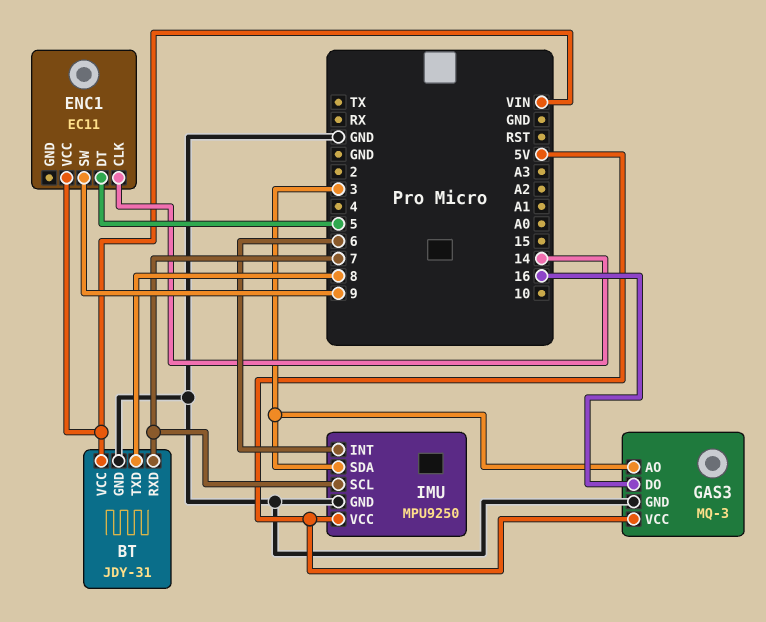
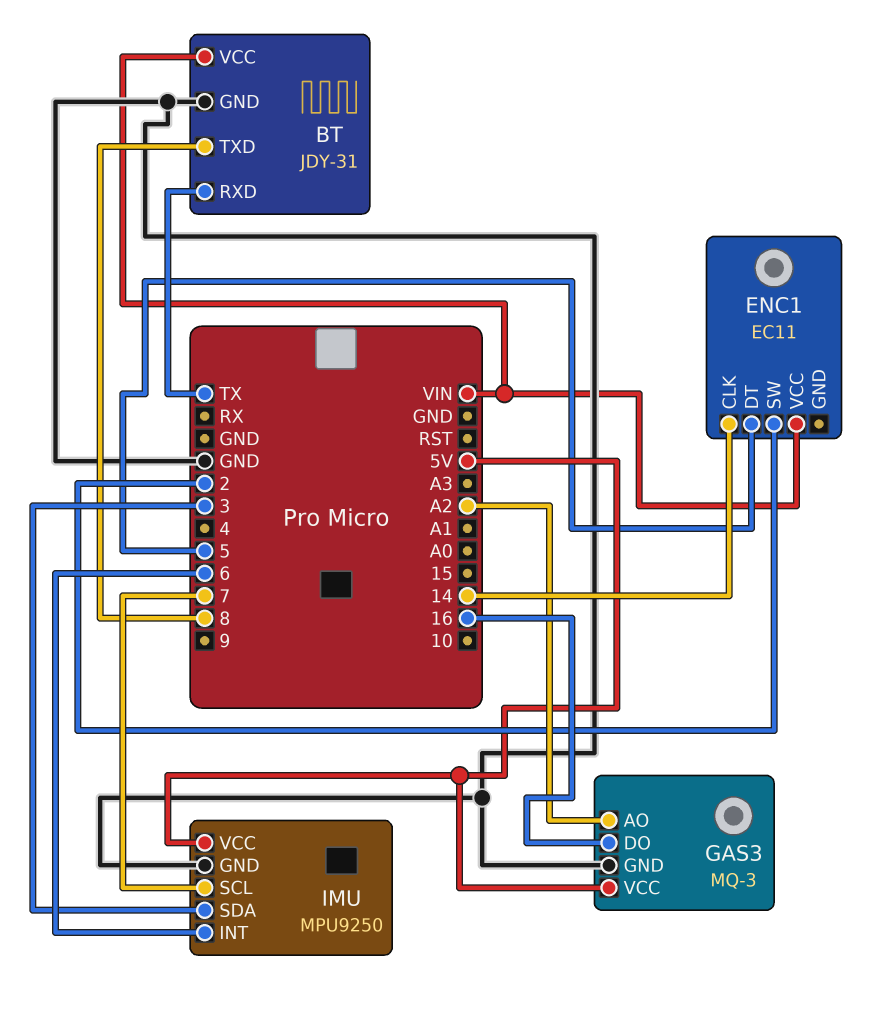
BT pin RXD: 7 -> TX
ENC1 pin SW: 9 -> 2
GAS3 pin AO: 3 -> A2

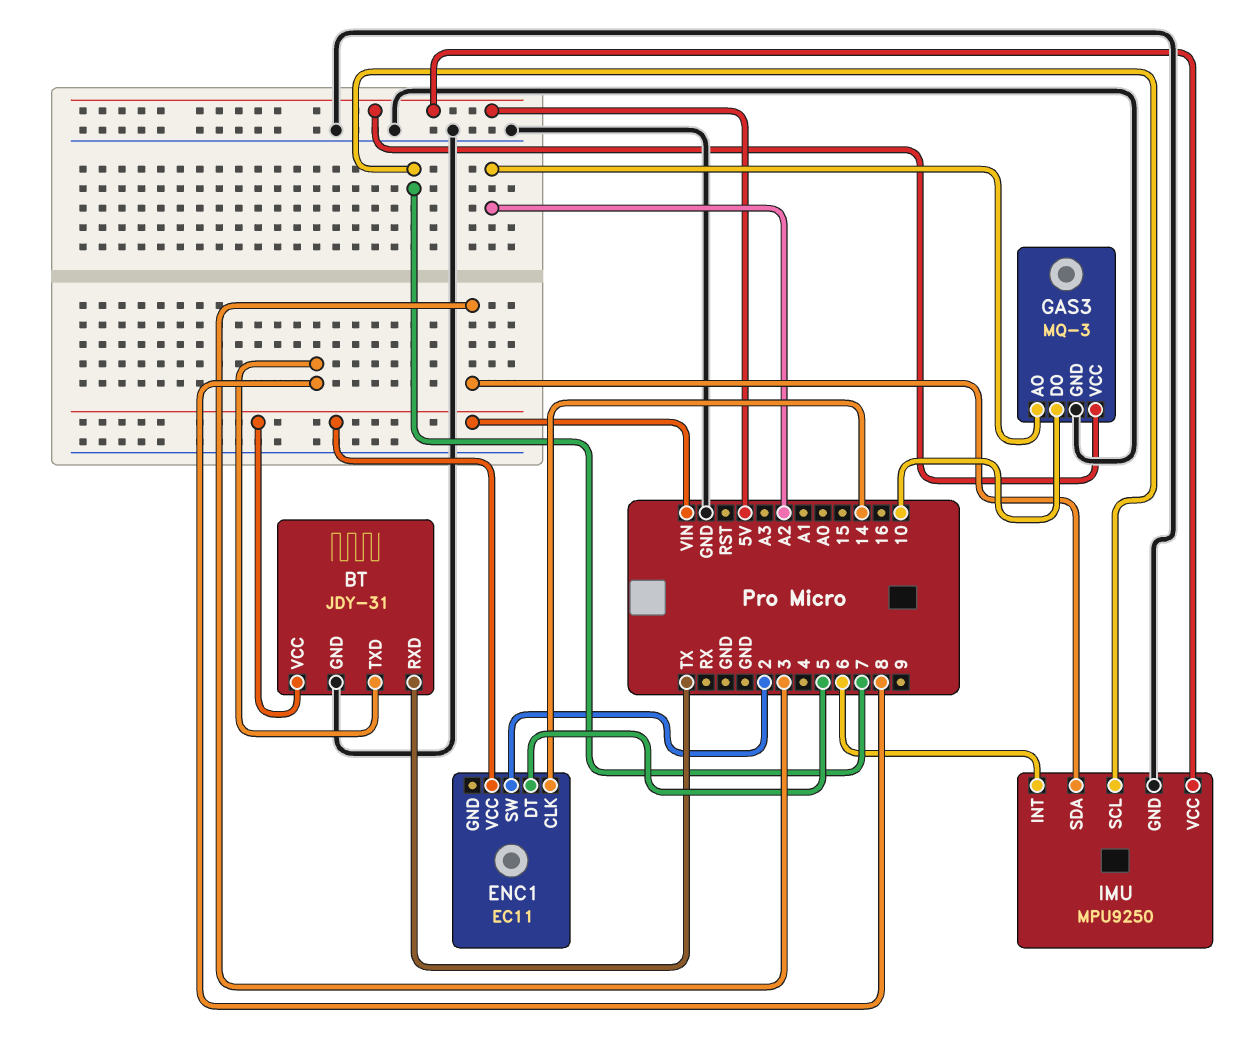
GAS3 pin DO: 16 -> 10

